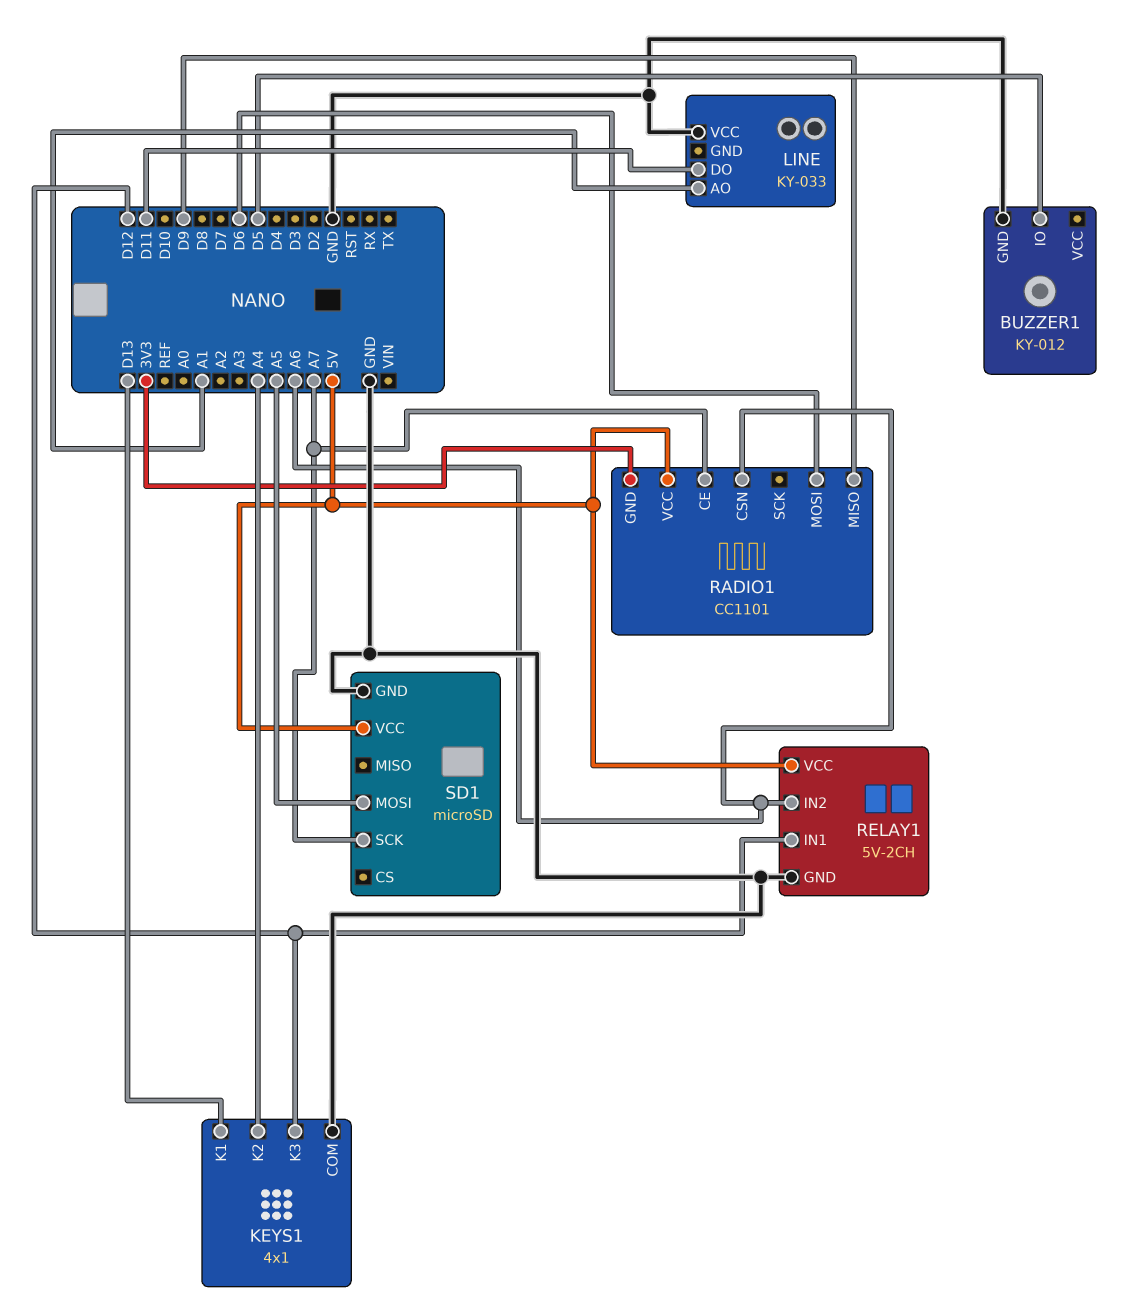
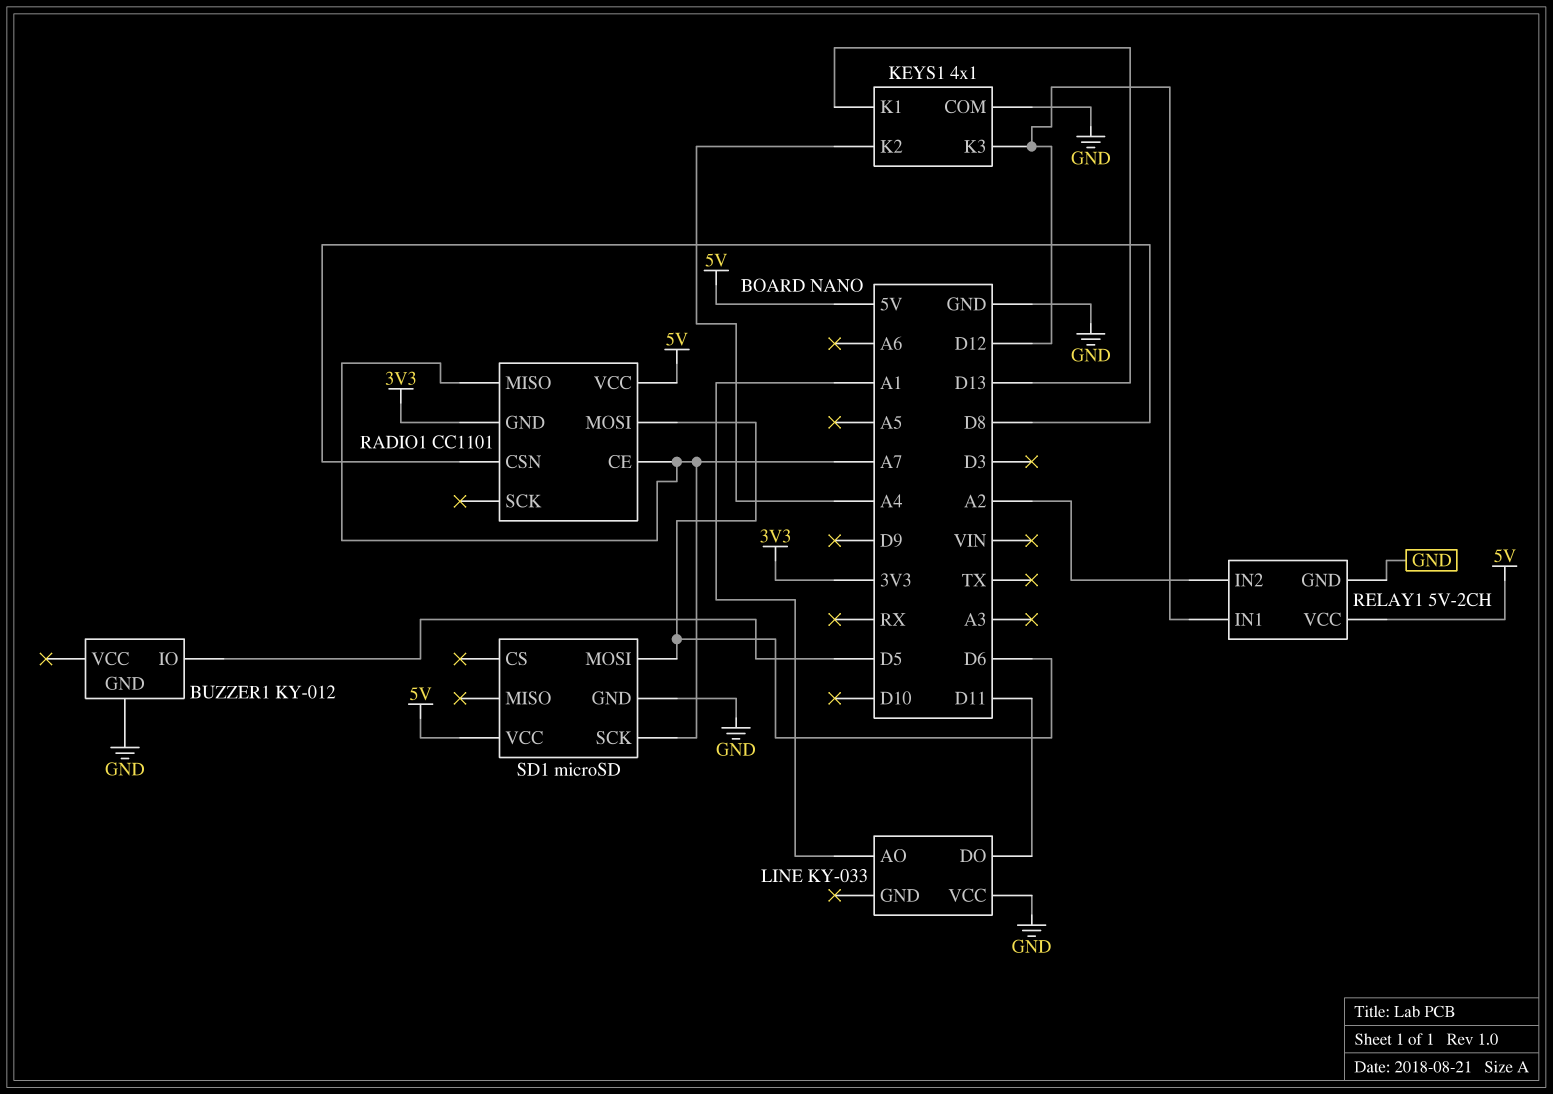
RADIO1 pin CSN: A6 -> D8
RADIO1 pin MISO: D9 -> A7
RELAY1 pin IN2: A6 -> A2
SD1 pin MOSI: A5 -> D6

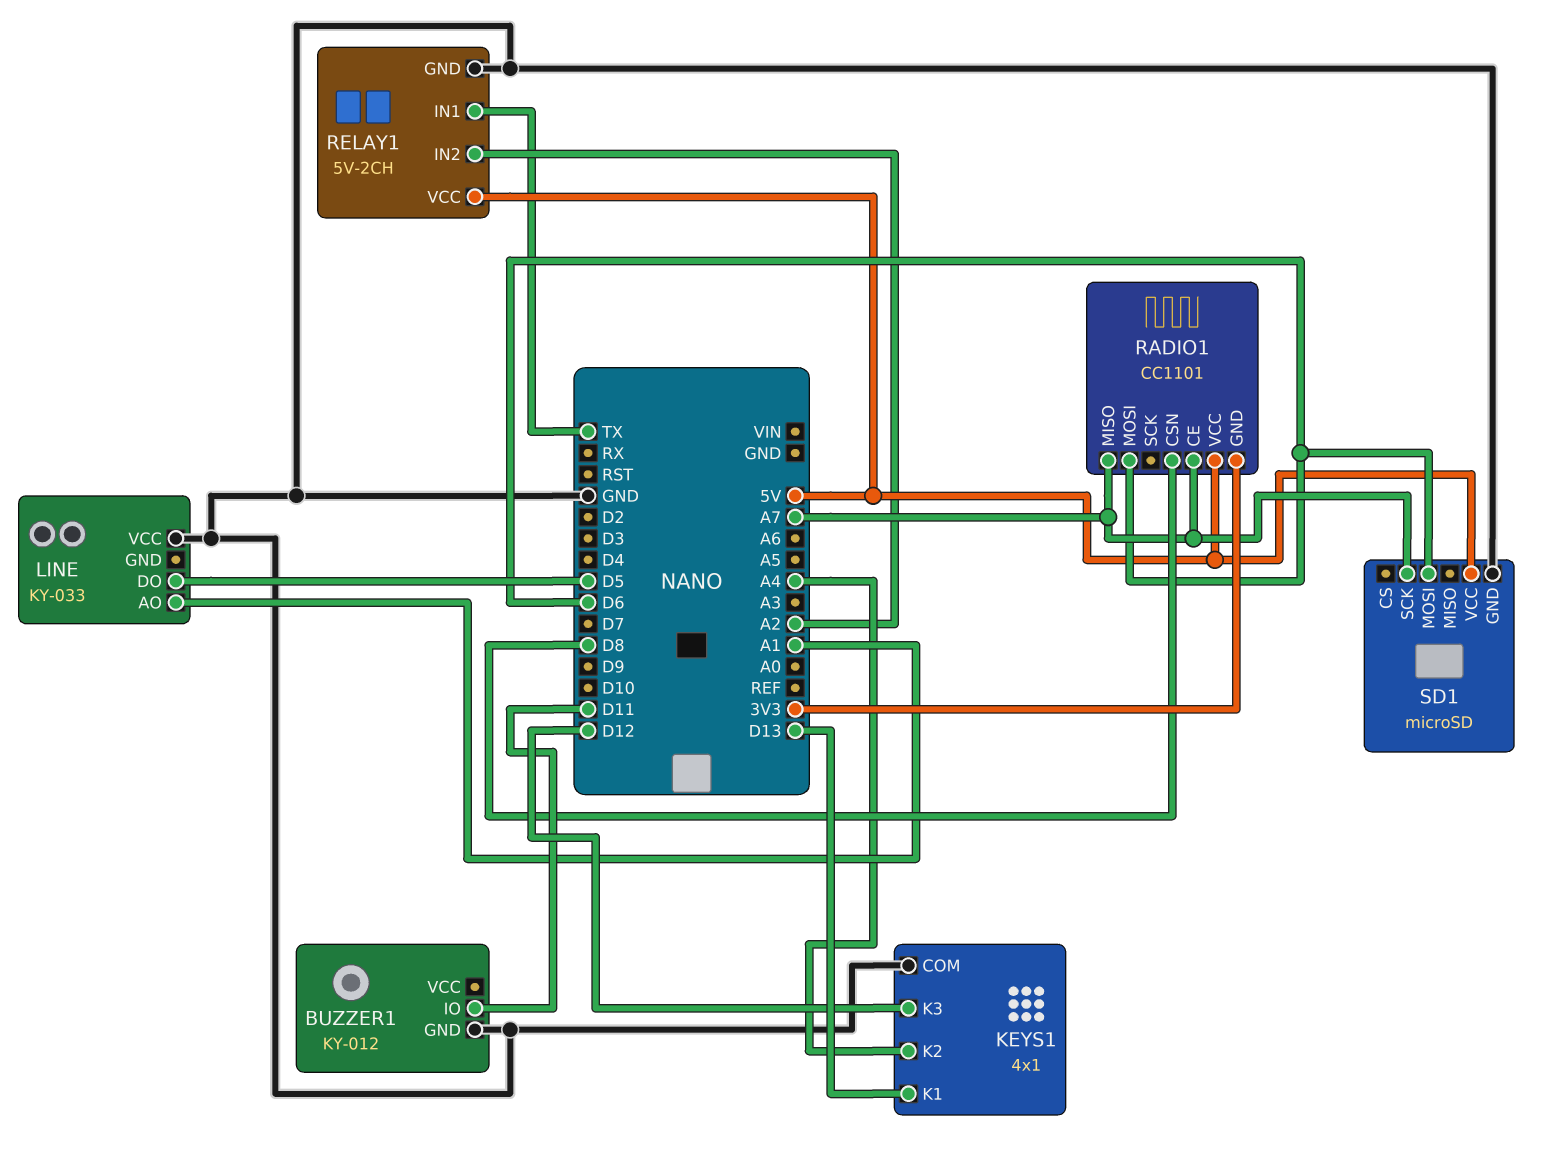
BUZZER1 pin IO: D5 -> D11
LINE pin DO: D11 -> D5
RELAY1 pin IN1: D12 -> TX

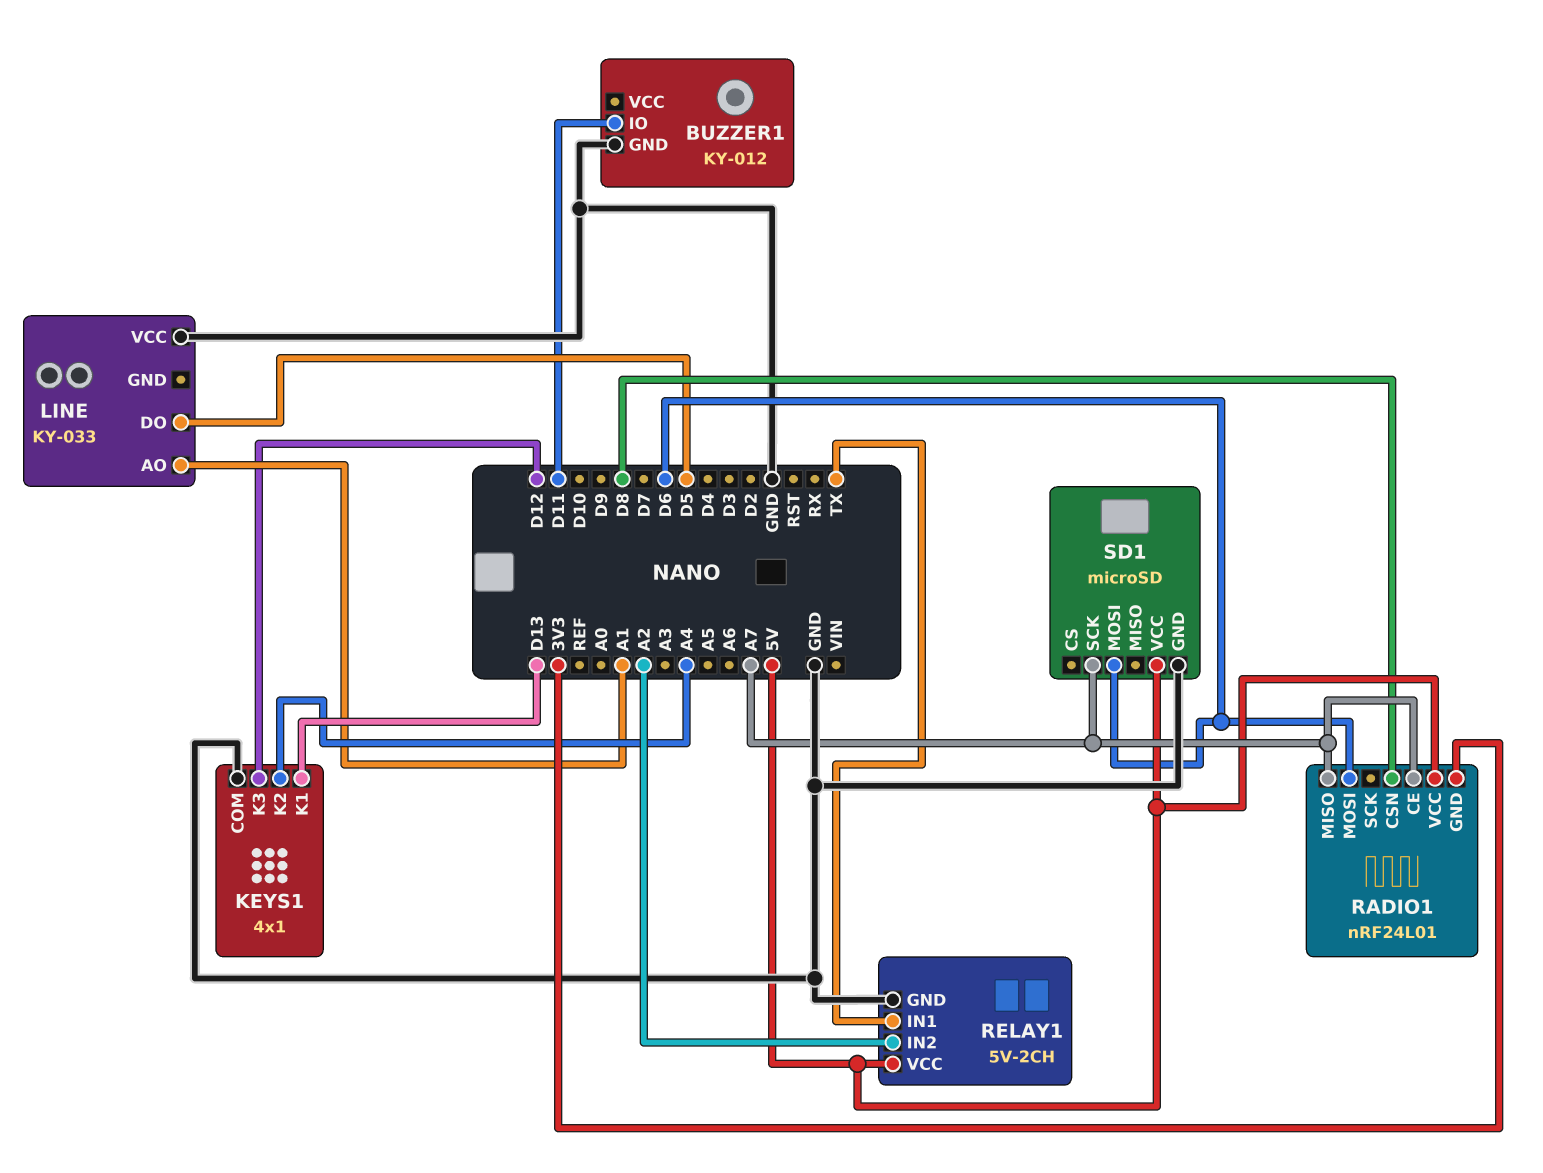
RADIO1: CC1101 -> nRF24L01

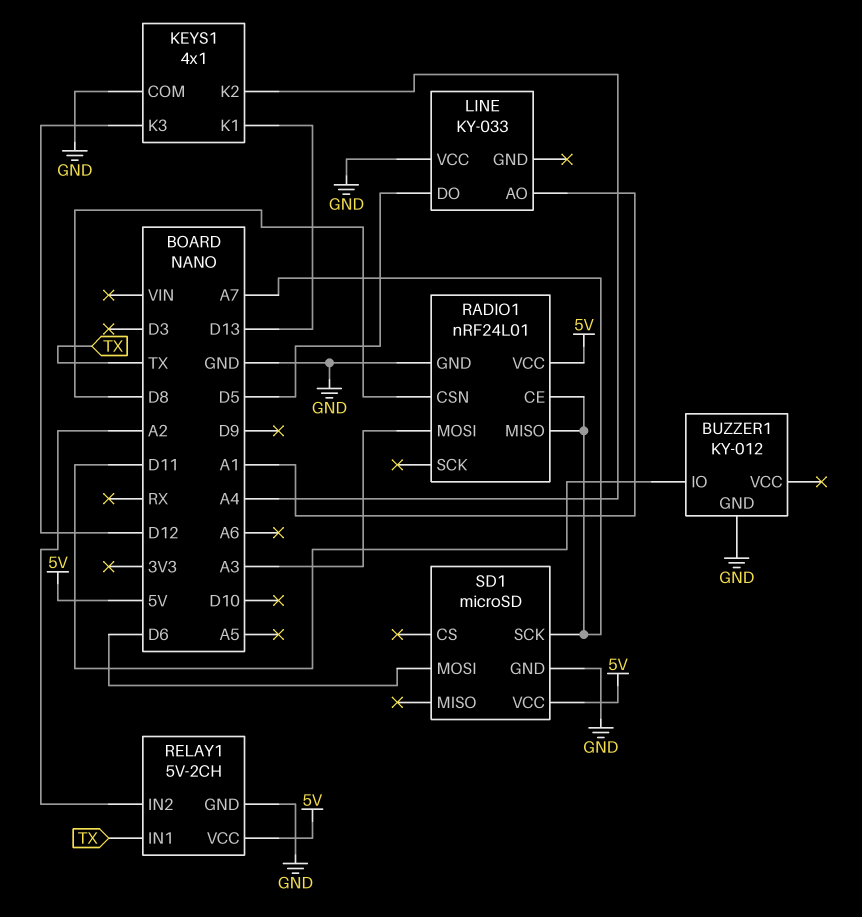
RADIO1 pin GND: 3V3 -> GND
RADIO1 pin MOSI: D6 -> A3

